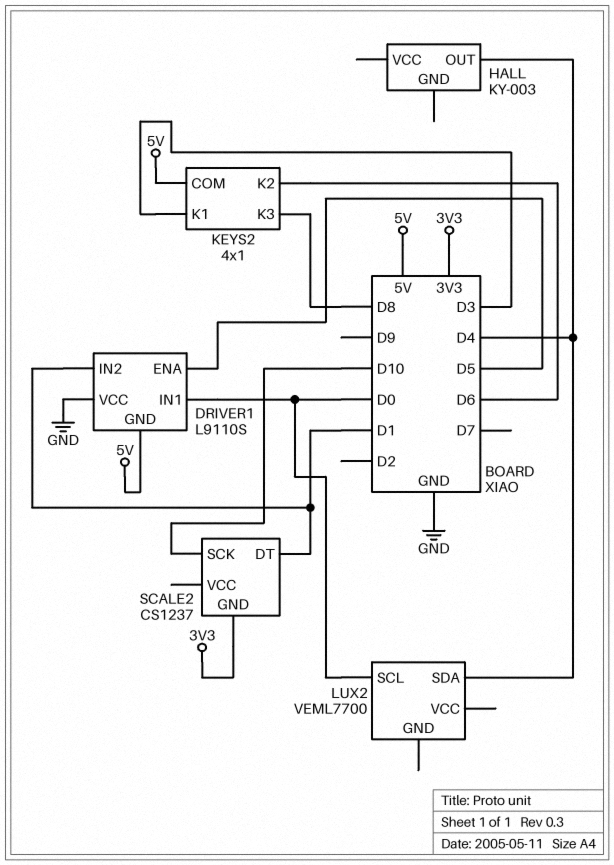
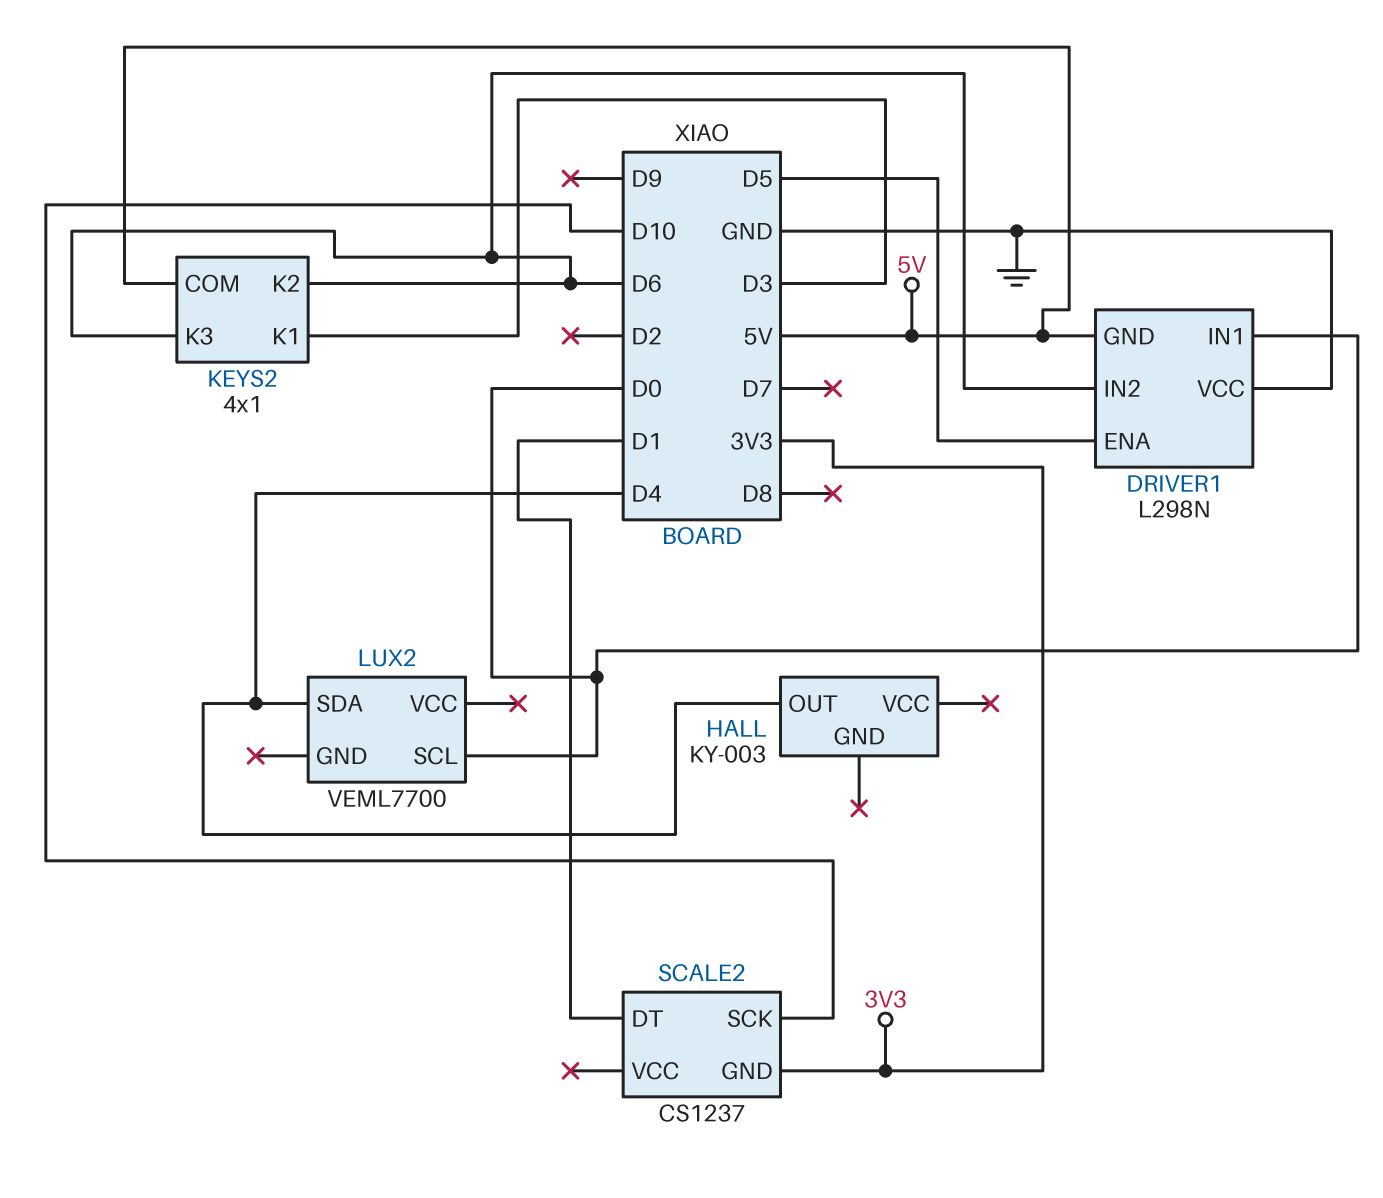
DRIVER1: L9110S -> L298N
DRIVER1 pin IN2: D1 -> D6
KEYS2 pin K3: D8 -> D6

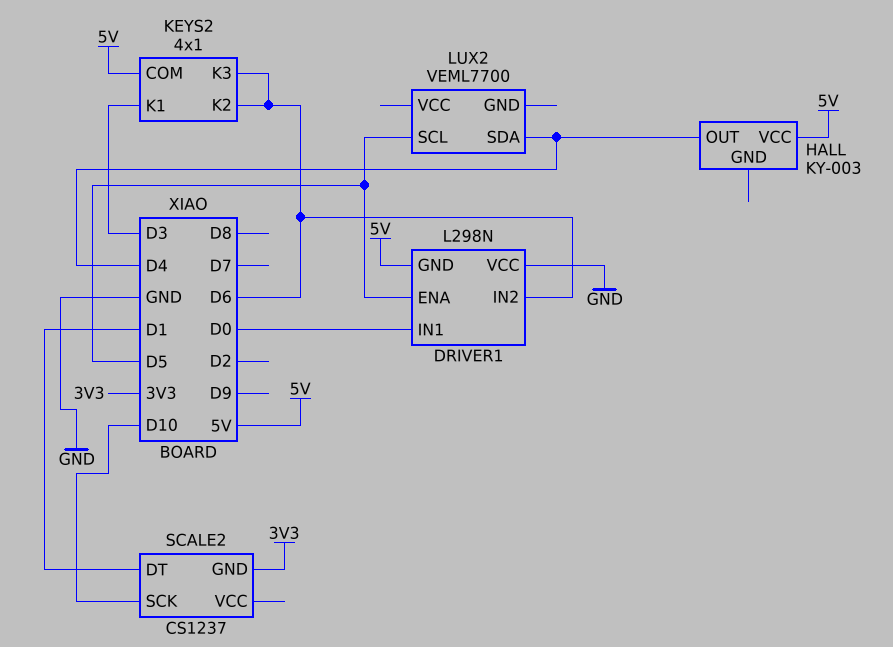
HALL pin VCC: none -> 5V
LUX2 pin SCL: D0 -> D5

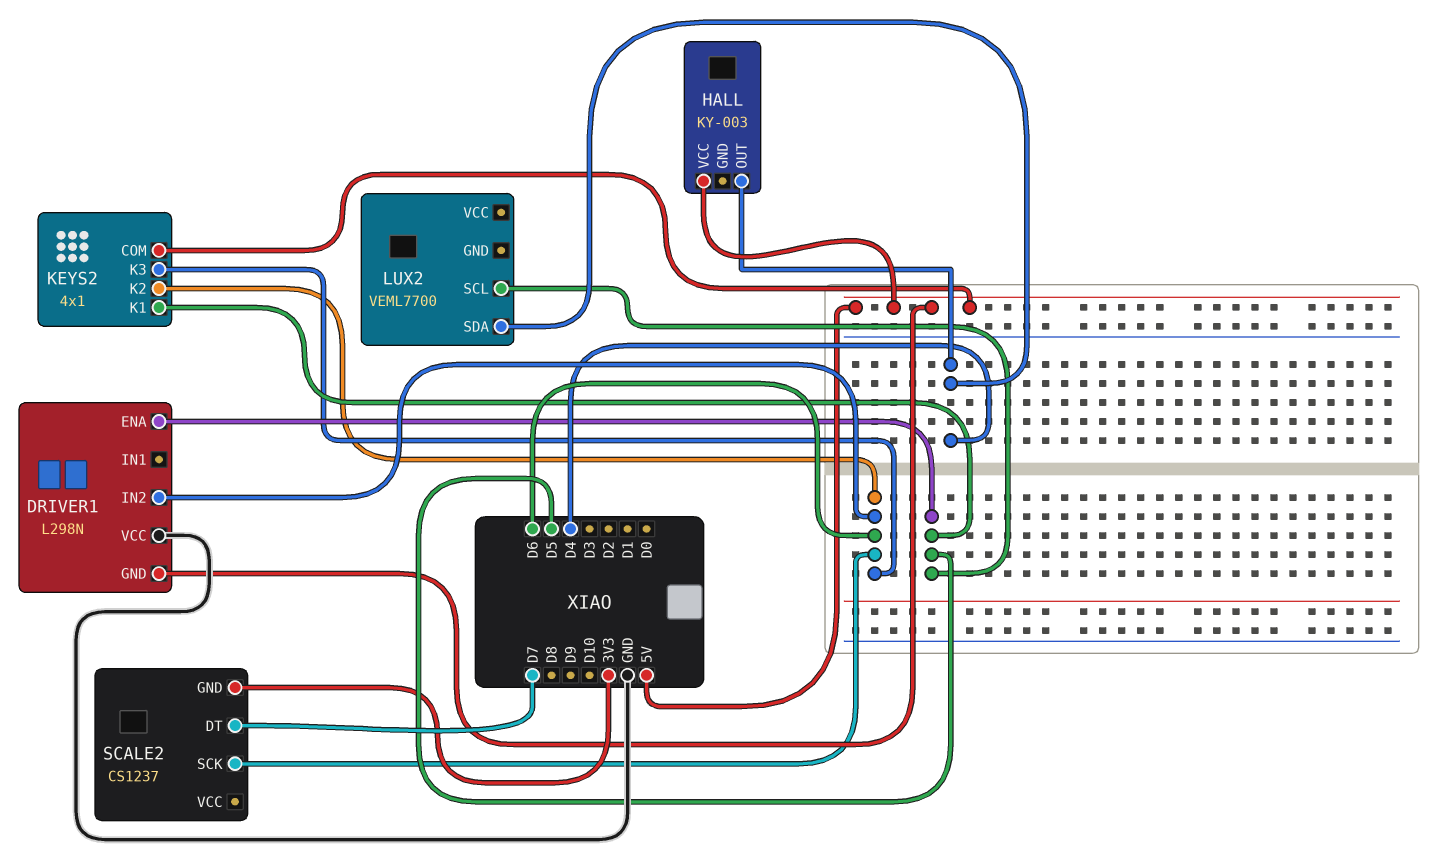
DRIVER1 pin IN1: D0 -> none
KEYS2 pin K1: D3 -> D5
SCALE2 pin DT: D1 -> D7
SCALE2 pin SCK: D10 -> D6

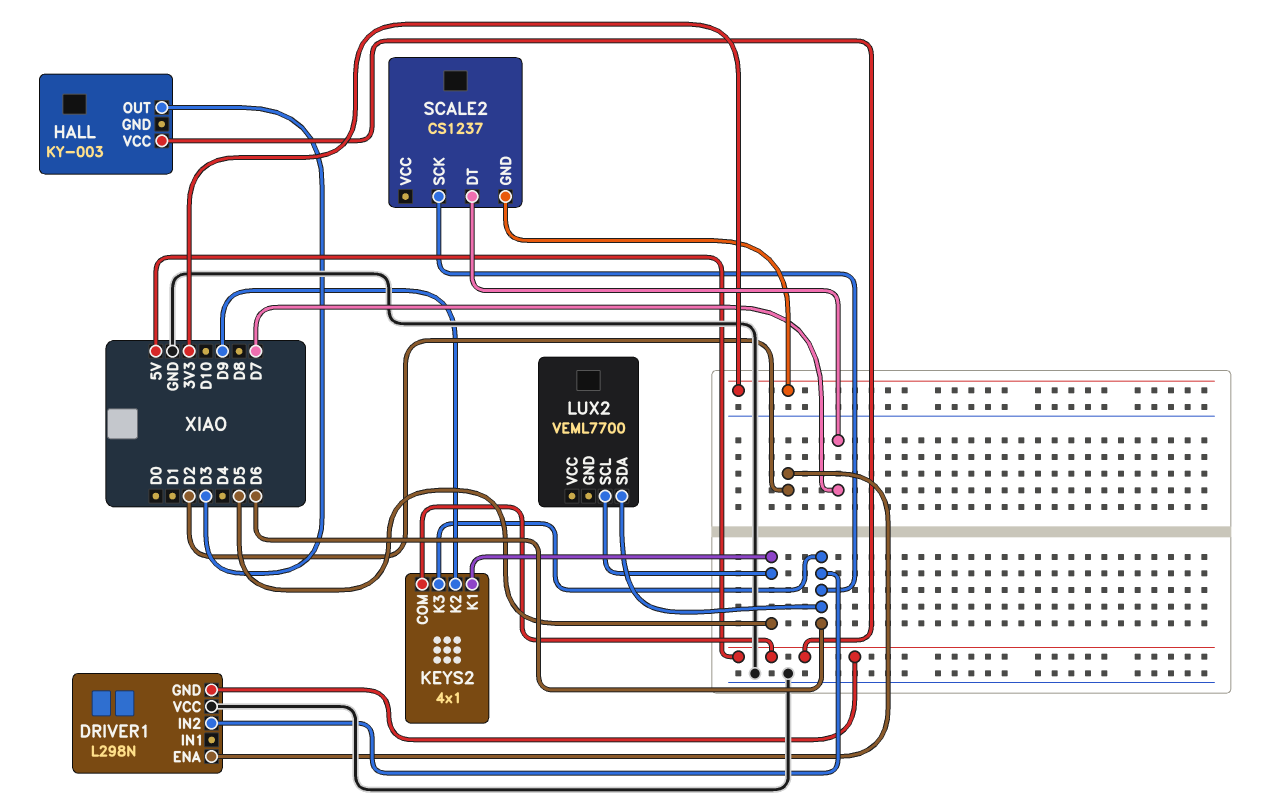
DRIVER1 pin ENA: D5 -> D2
HALL pin OUT: D4 -> D3
KEYS2 pin K2: D6 -> D9
LUX2 pin SDA: D4 -> D6

